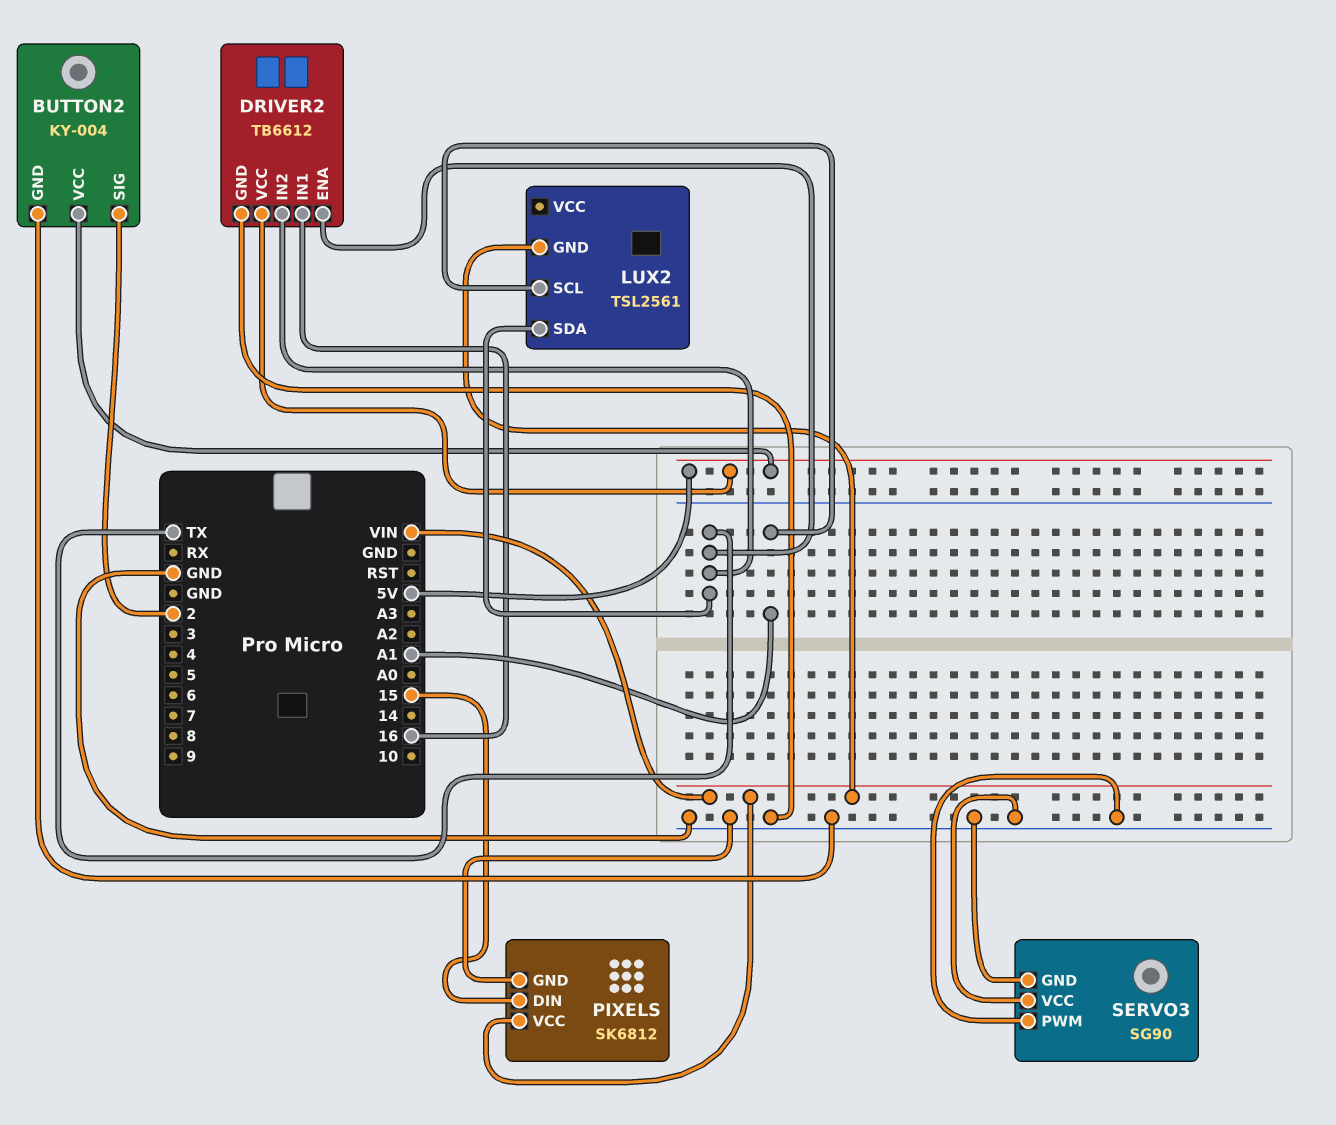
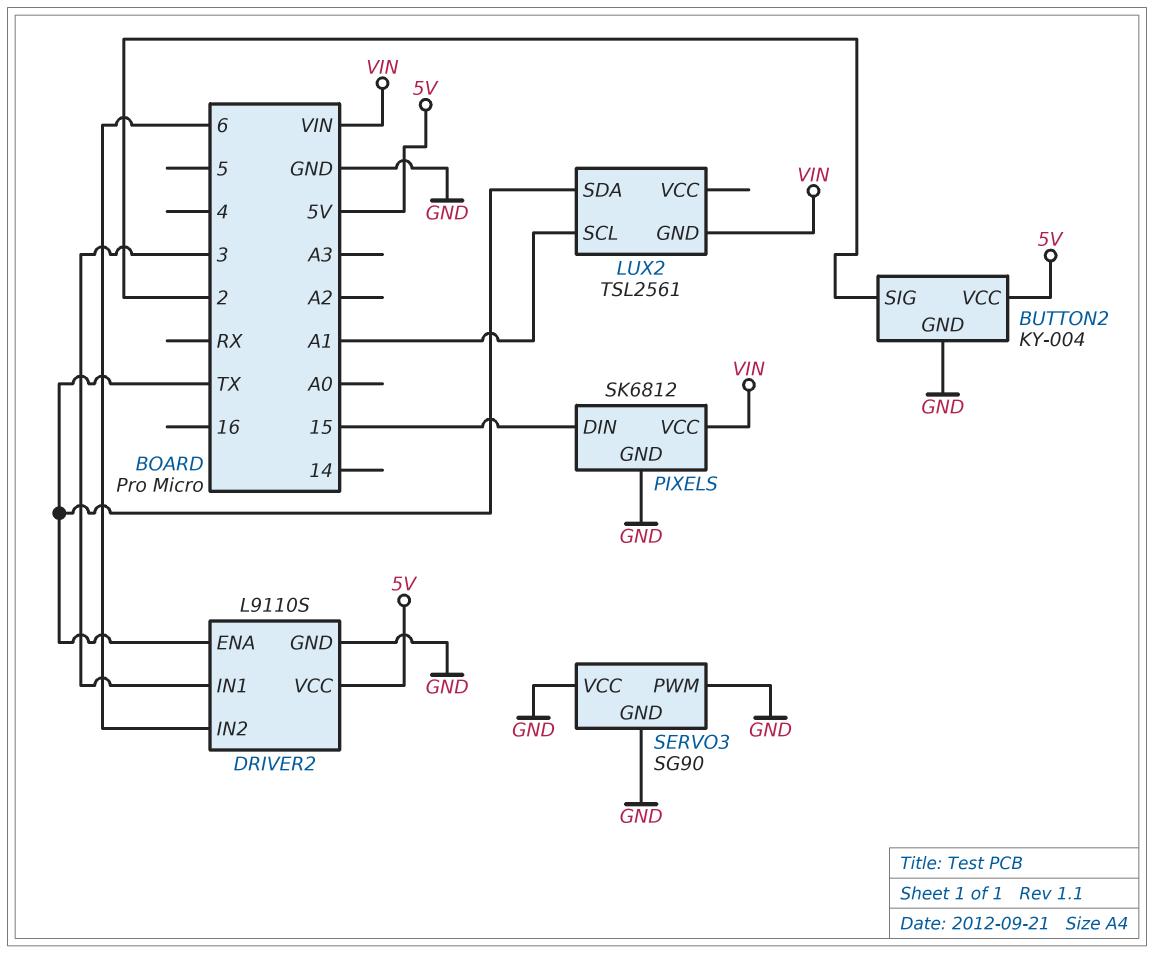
DRIVER2: TB6612 -> L9110S
DRIVER2 pin IN1: 16 -> 3
DRIVER2 pin IN2: TX -> 6

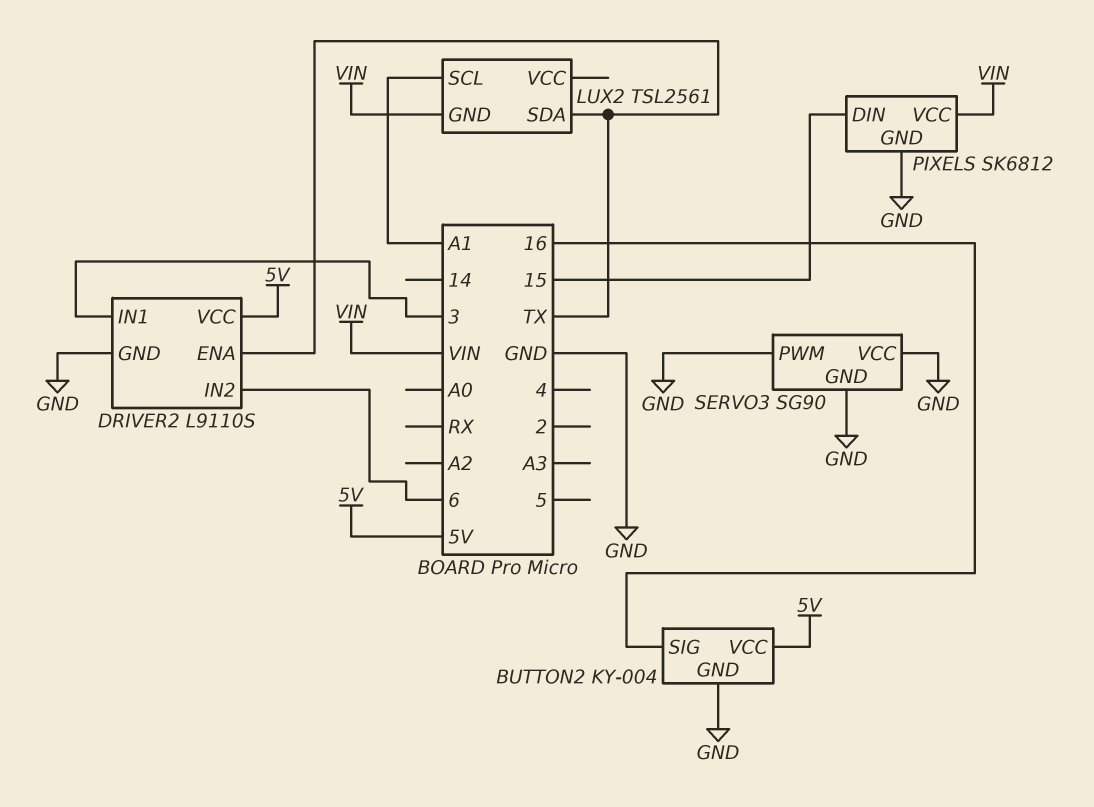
BUTTON2 pin SIG: 2 -> 16

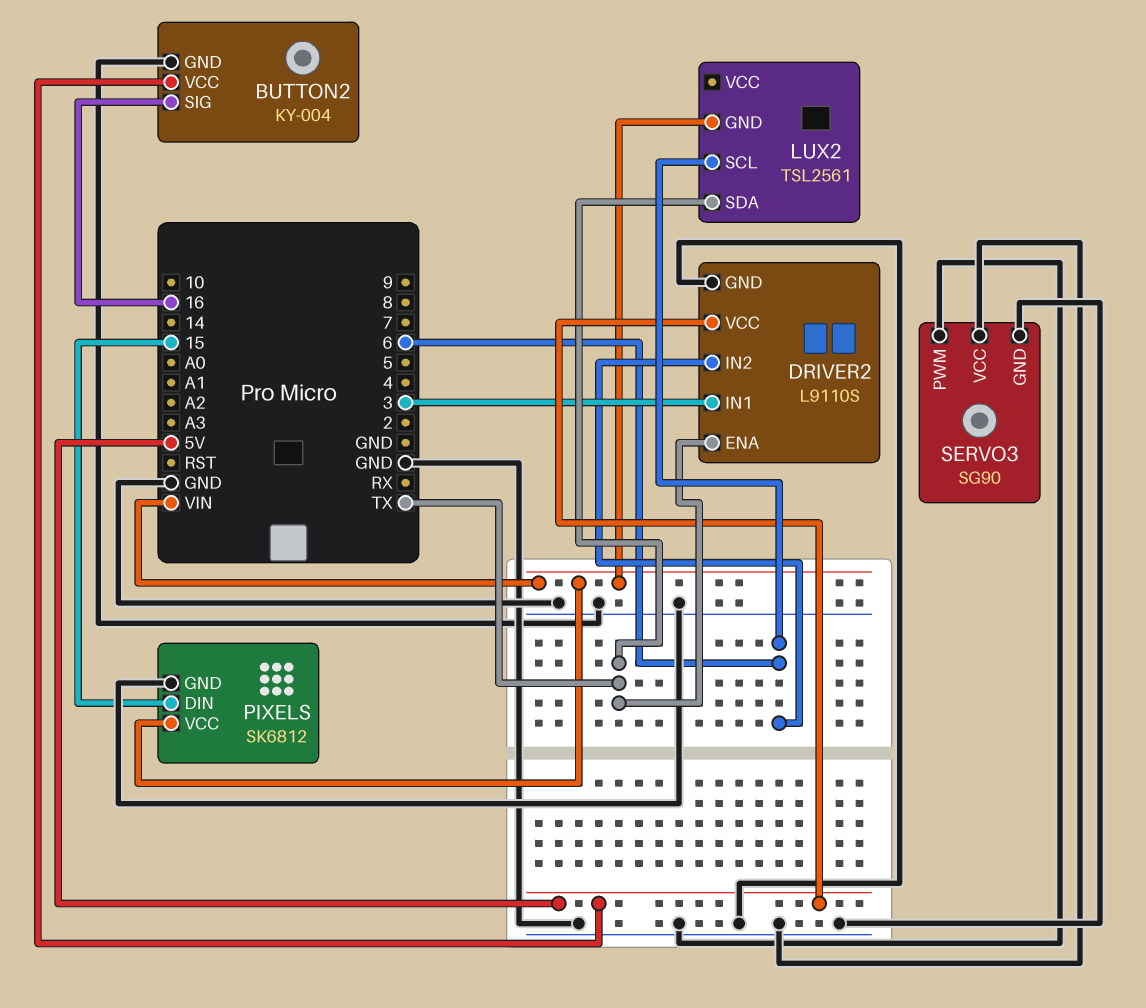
LUX2 pin SCL: A1 -> 6

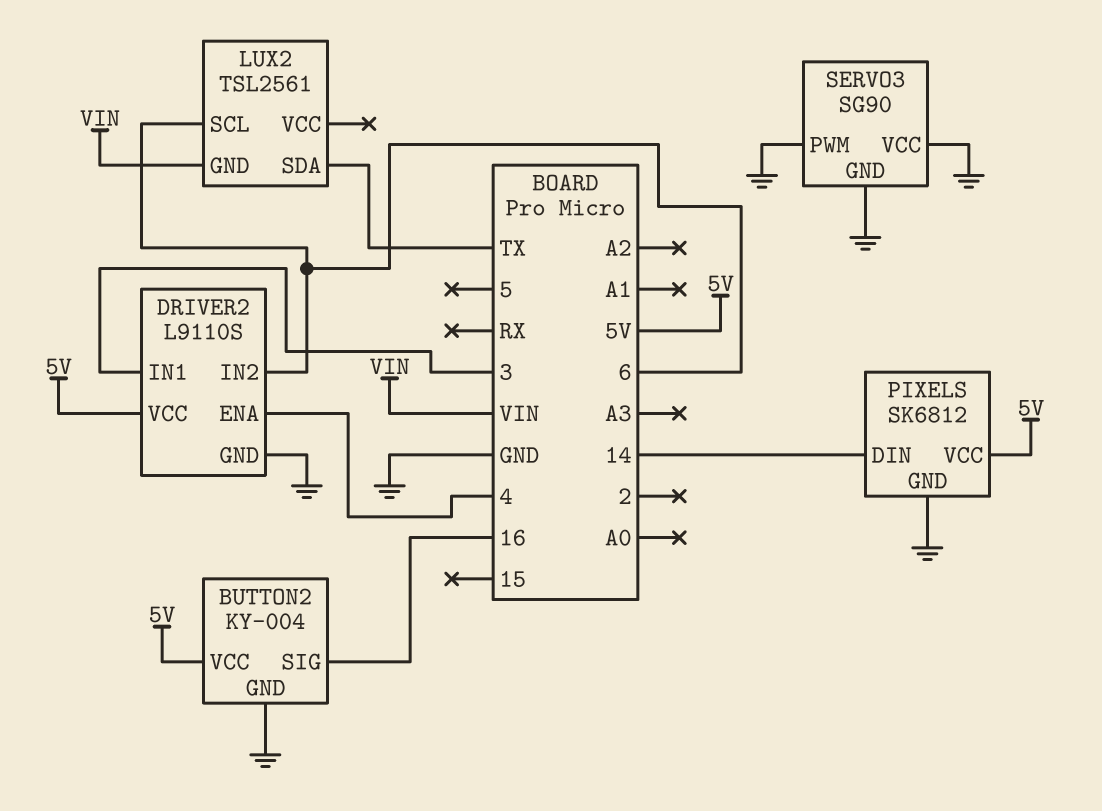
DRIVER2 pin ENA: TX -> 4
PIXELS pin DIN: 15 -> 14
PIXELS pin VCC: VIN -> 5V

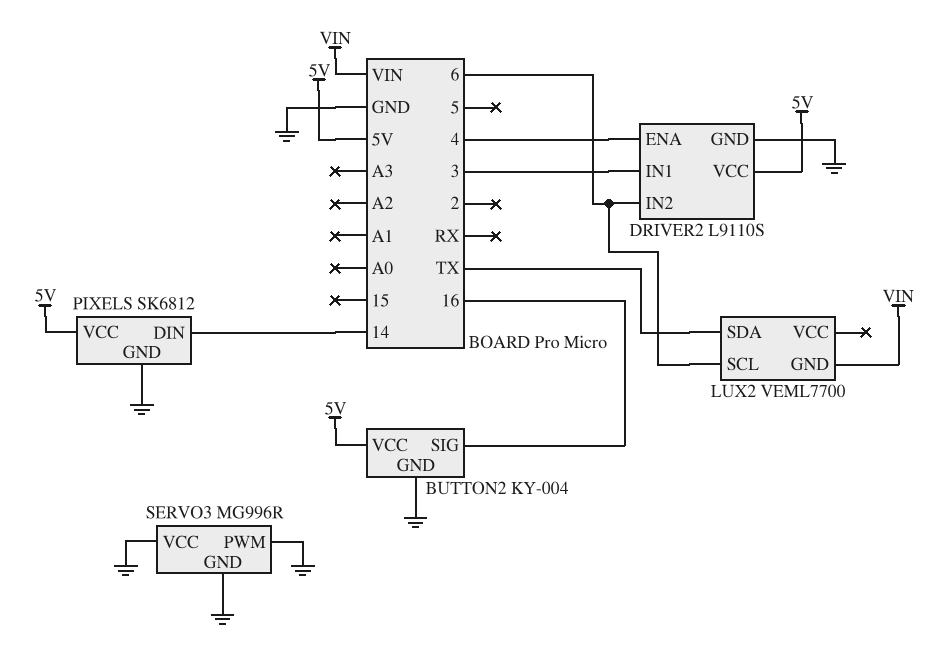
LUX2: TSL2561 -> VEML7700
SERVO3: SG90 -> MG996R

